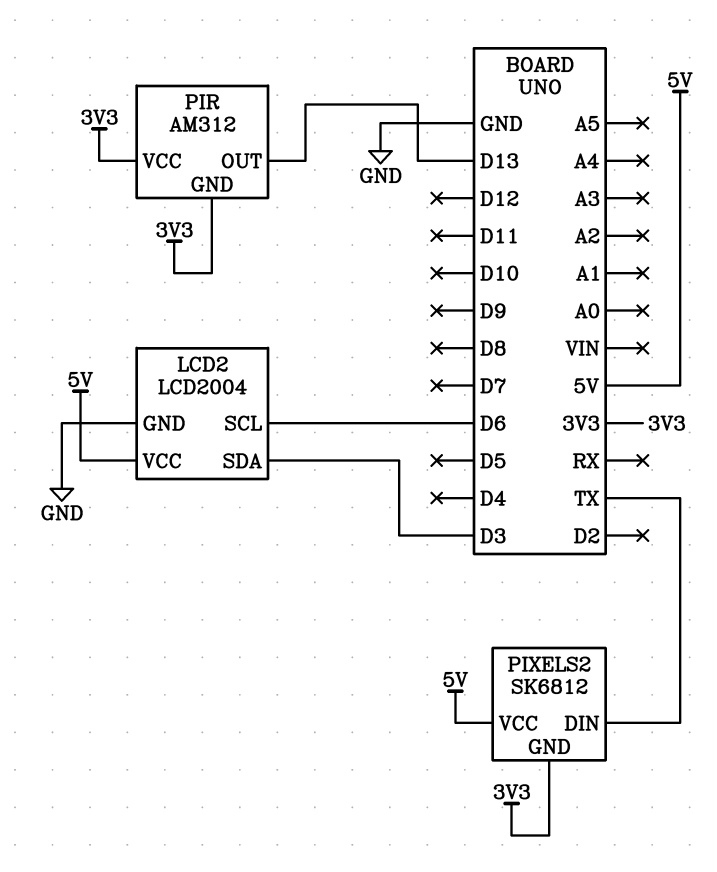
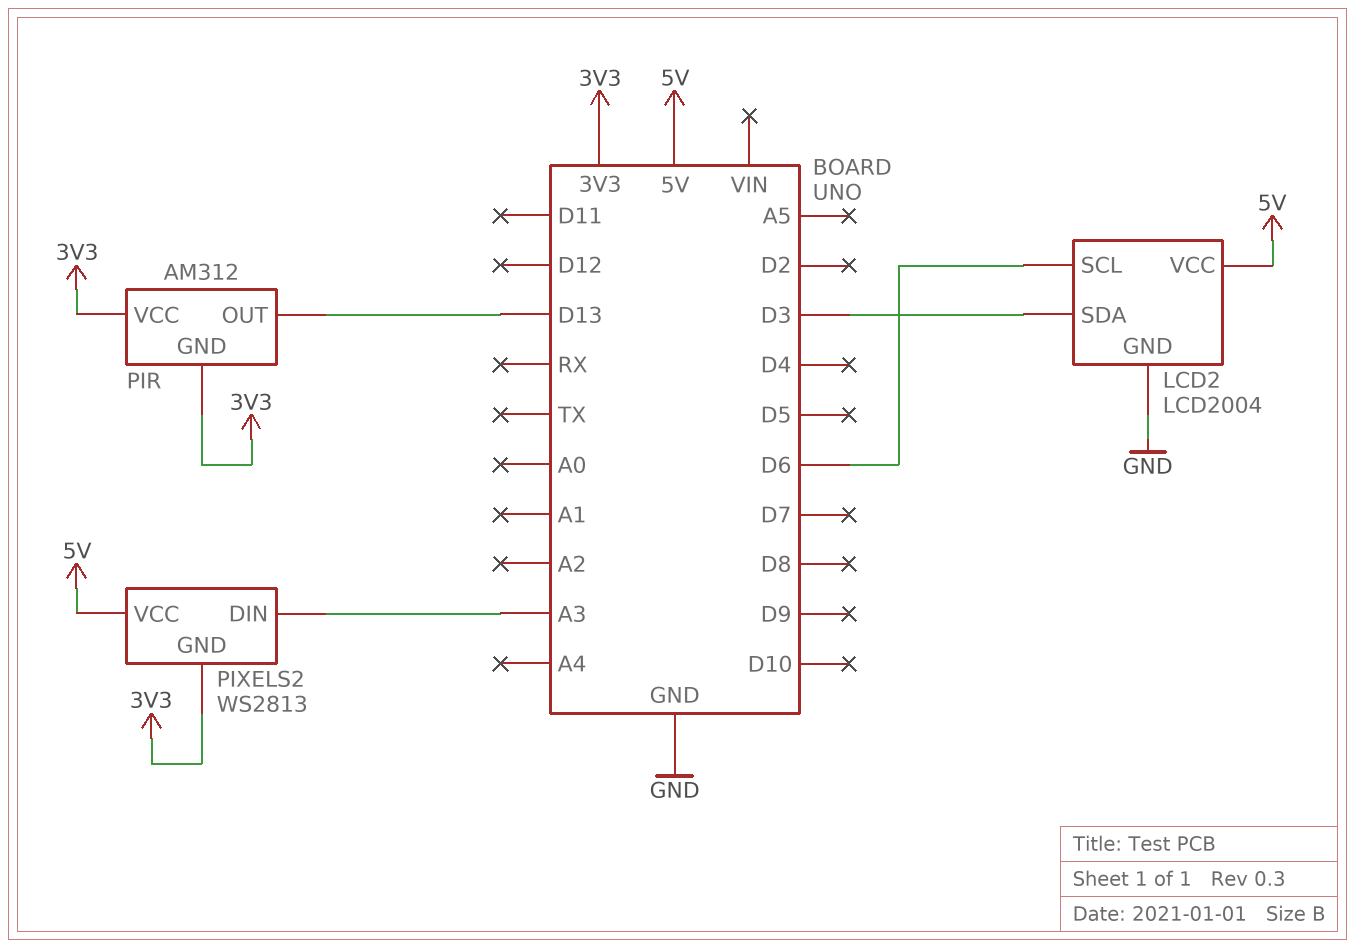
PIXELS2: SK6812 -> WS2813
PIXELS2 pin DIN: TX -> A3

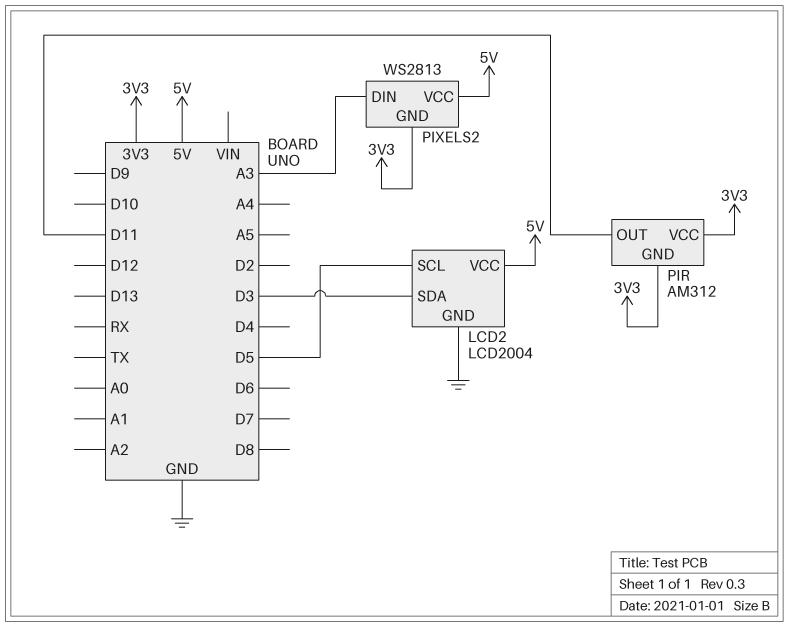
LCD2 pin SCL: D6 -> D5
PIR pin OUT: D13 -> D11

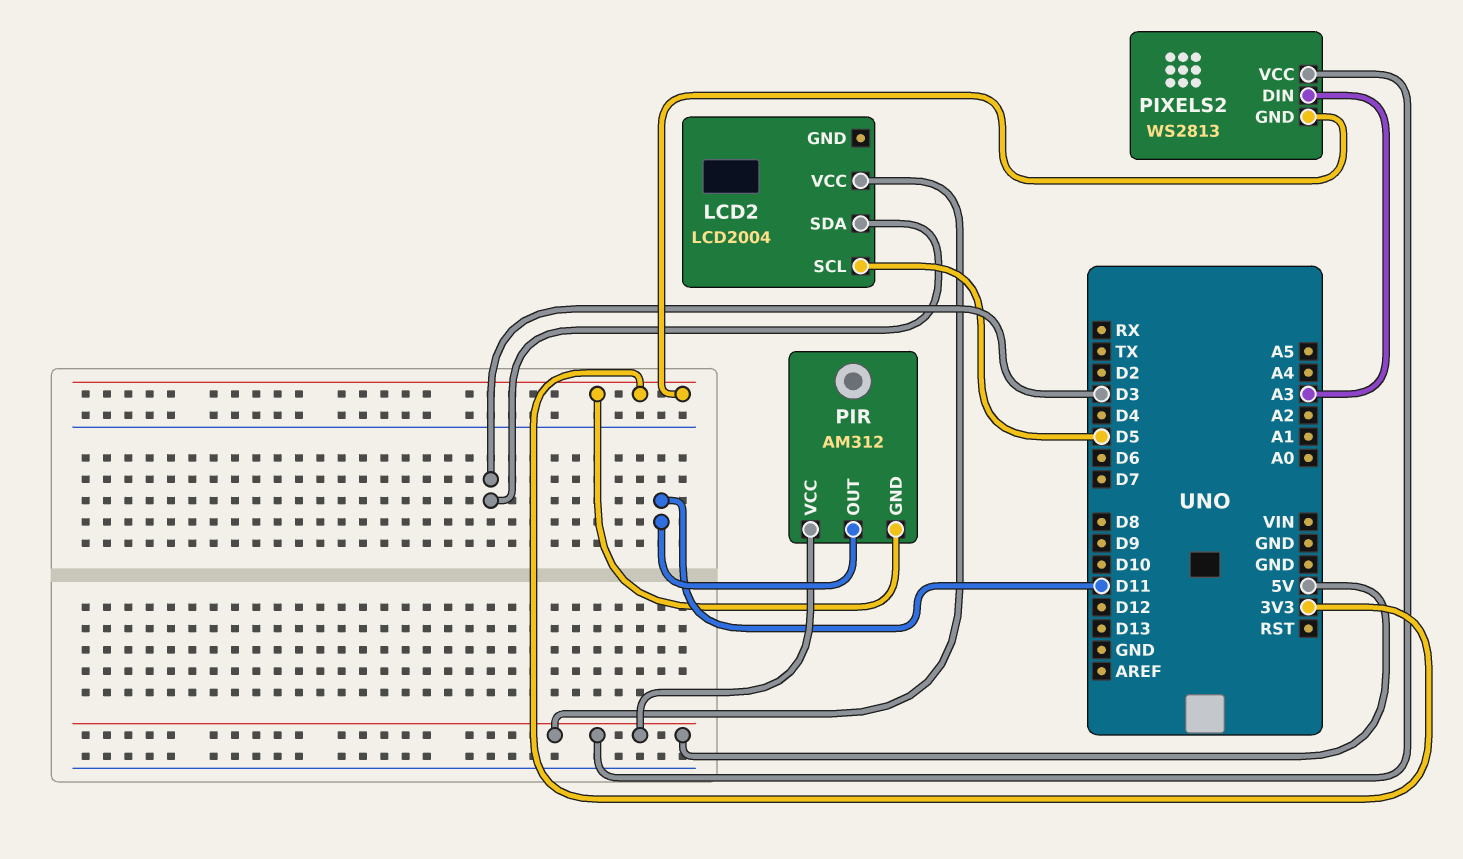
LCD2 pin GND: GND -> none
PIR pin VCC: 3V3 -> 5V

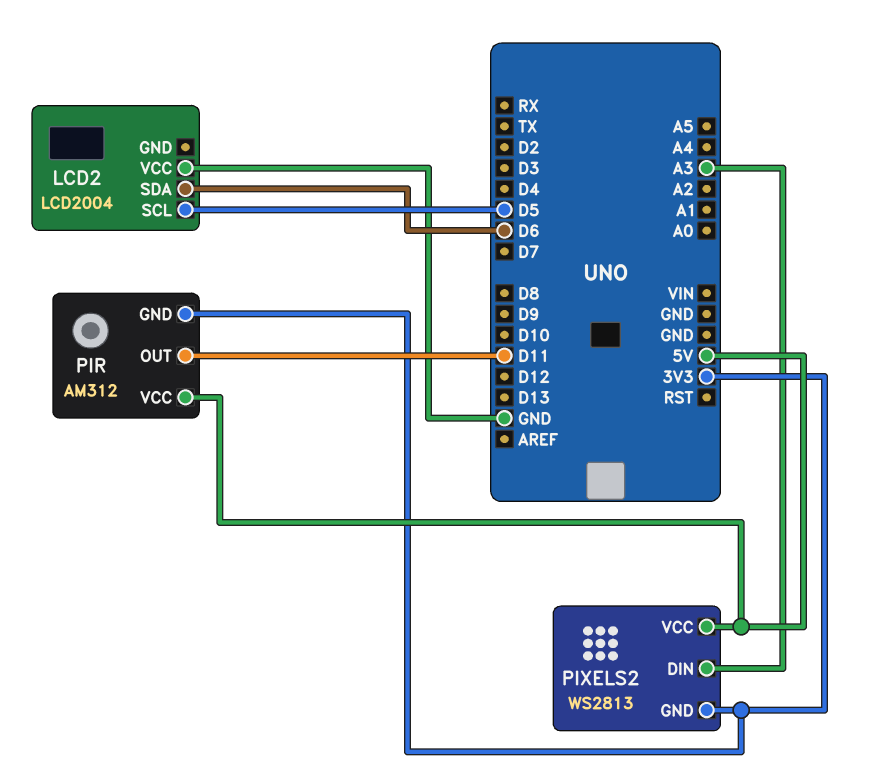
LCD2 pin SDA: D3 -> D6
LCD2 pin VCC: 5V -> GND

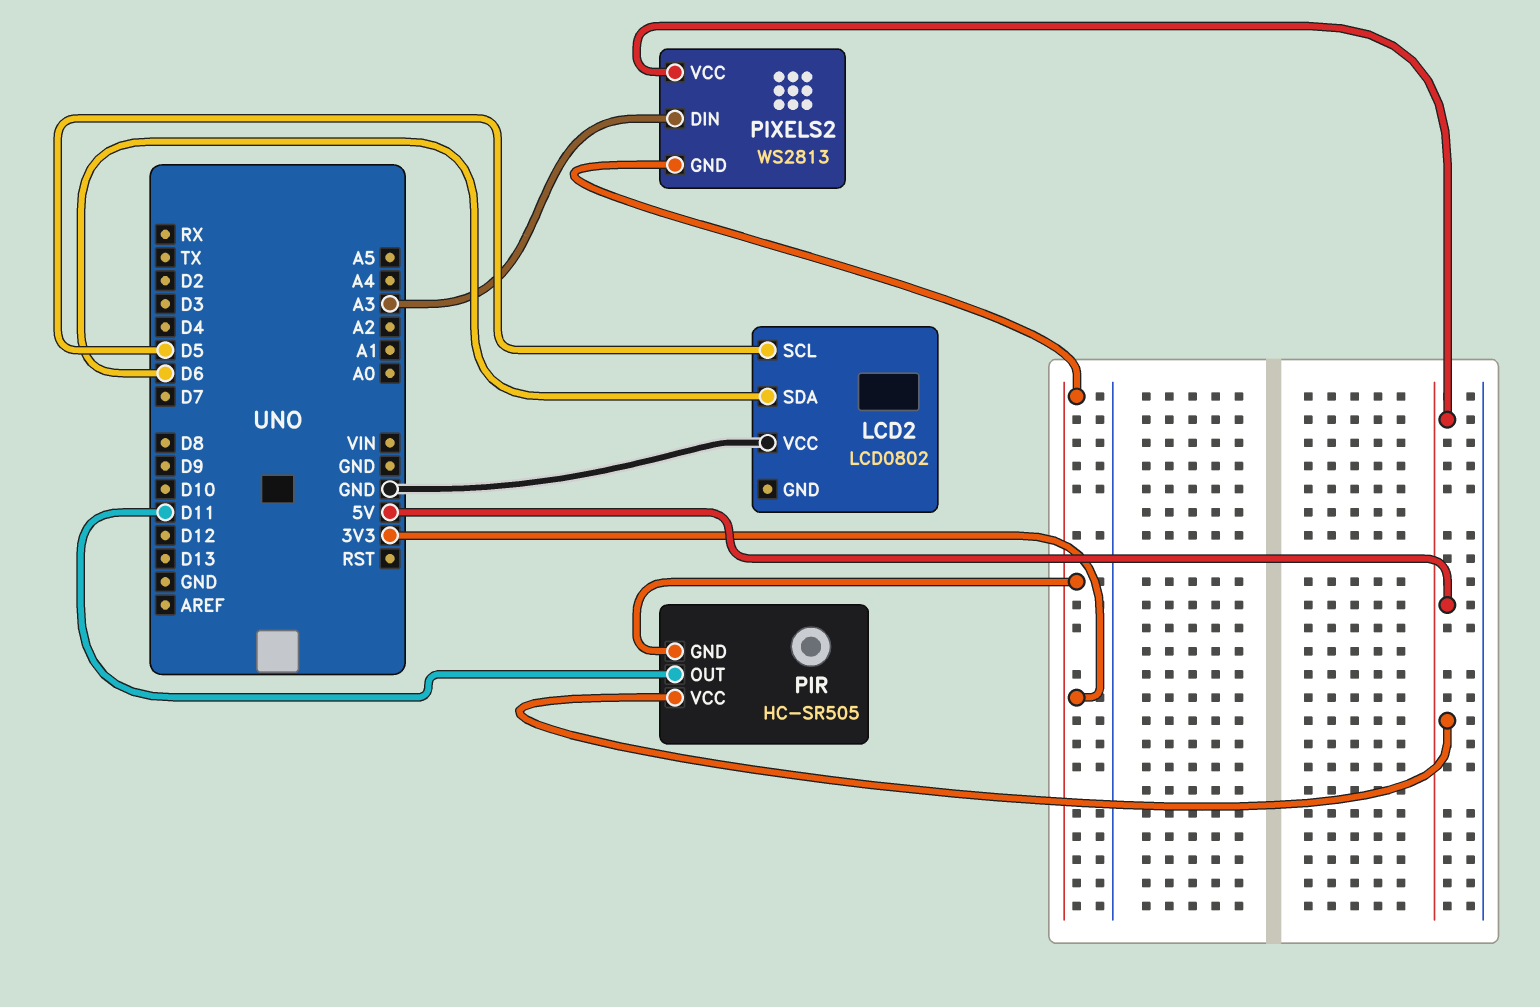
LCD2: LCD2004 -> LCD0802
PIR: AM312 -> HC-SR505

